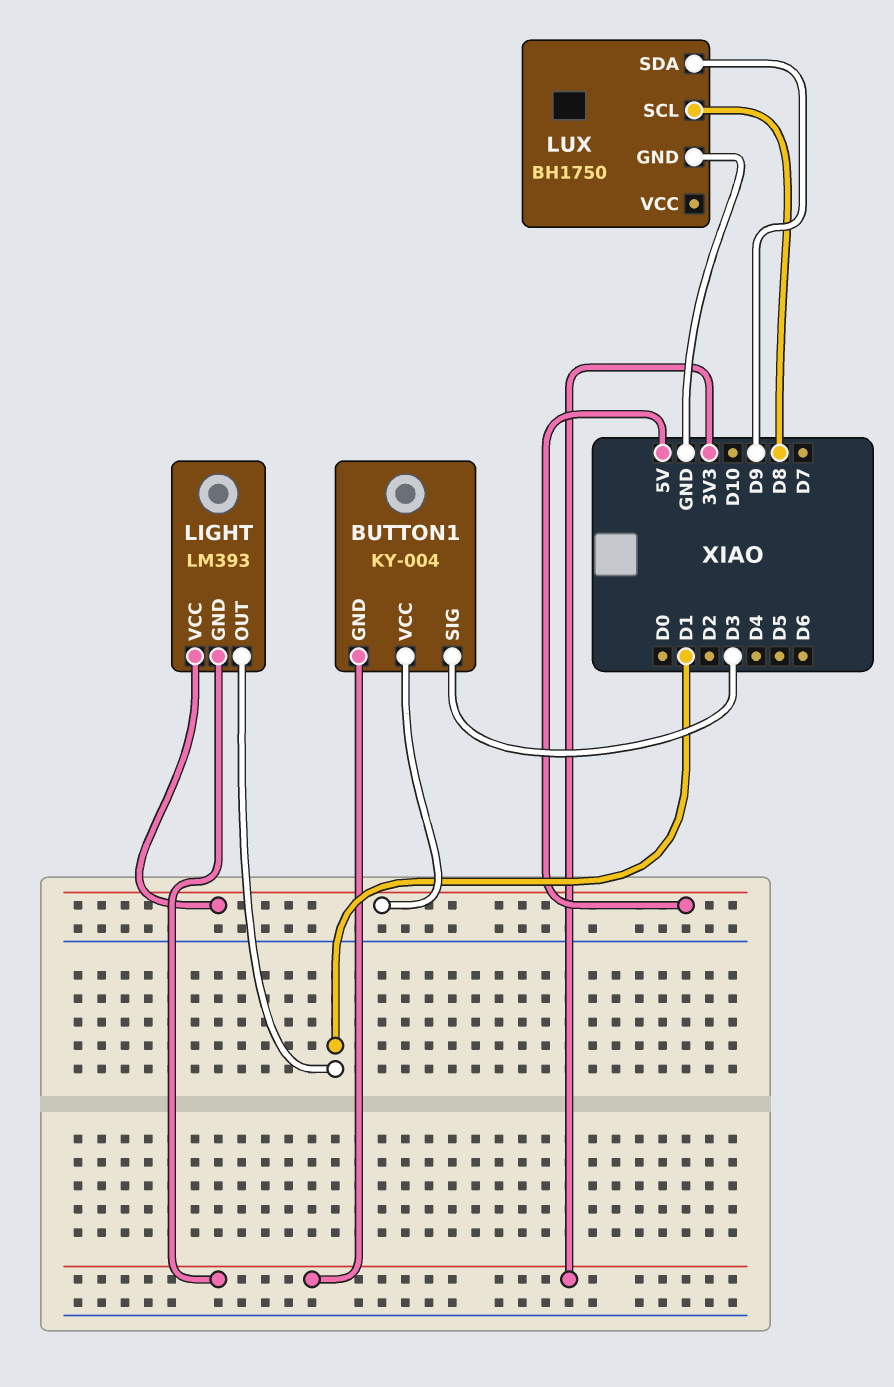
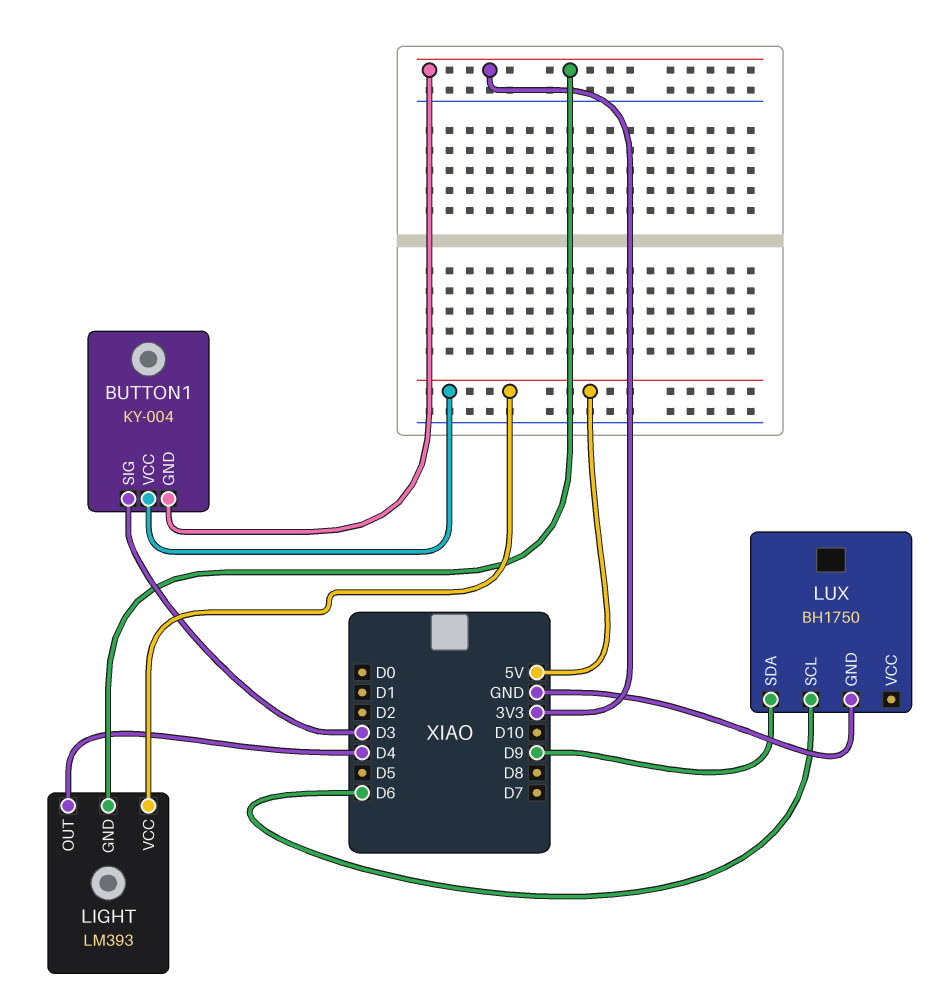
LIGHT pin OUT: D1 -> D4
LUX pin SCL: D8 -> D6

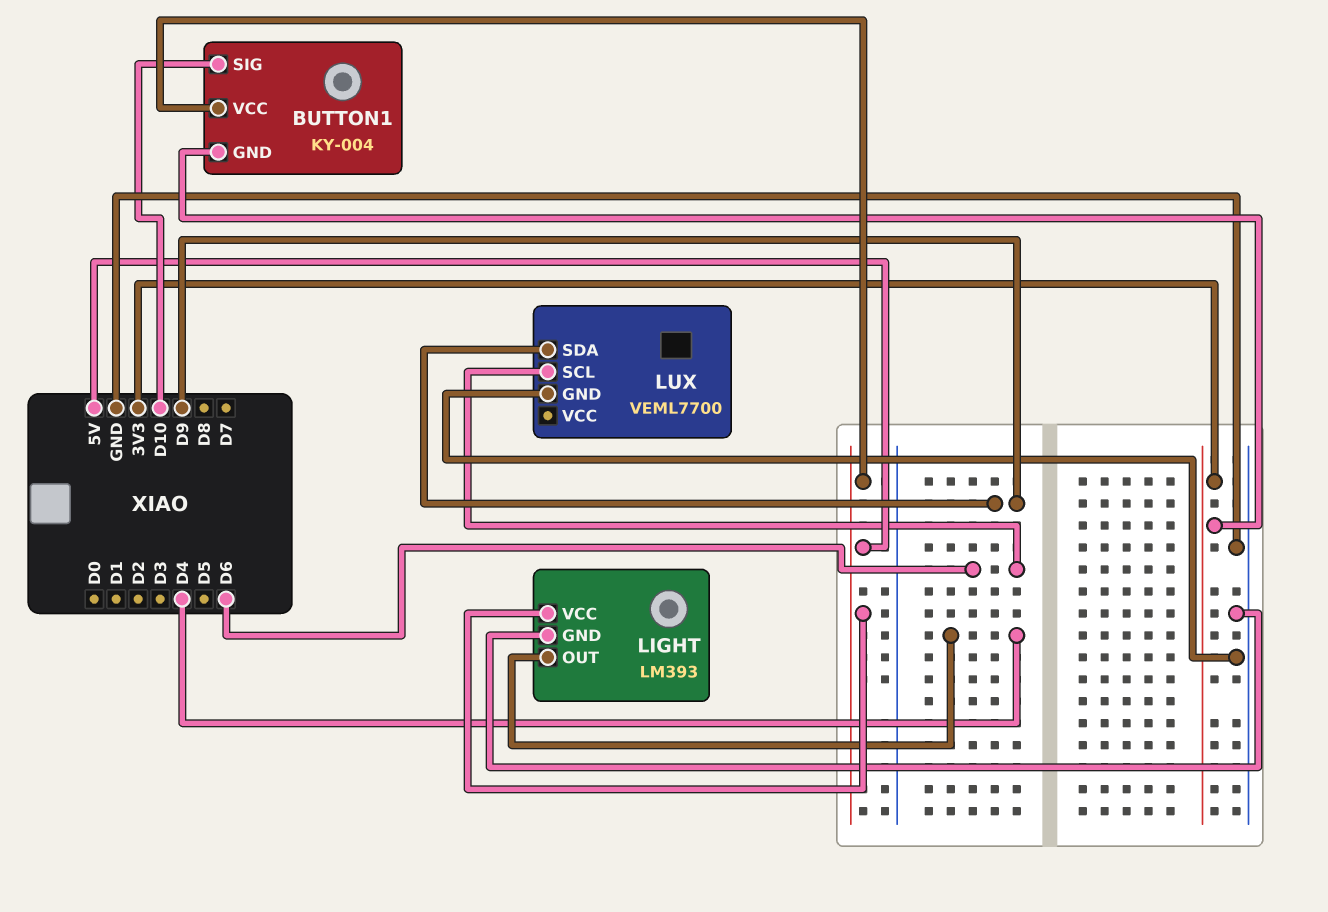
BUTTON1 pin SIG: D3 -> D10
LIGHT pin GND: 3V3 -> GND
LUX: BH1750 -> VEML7700

